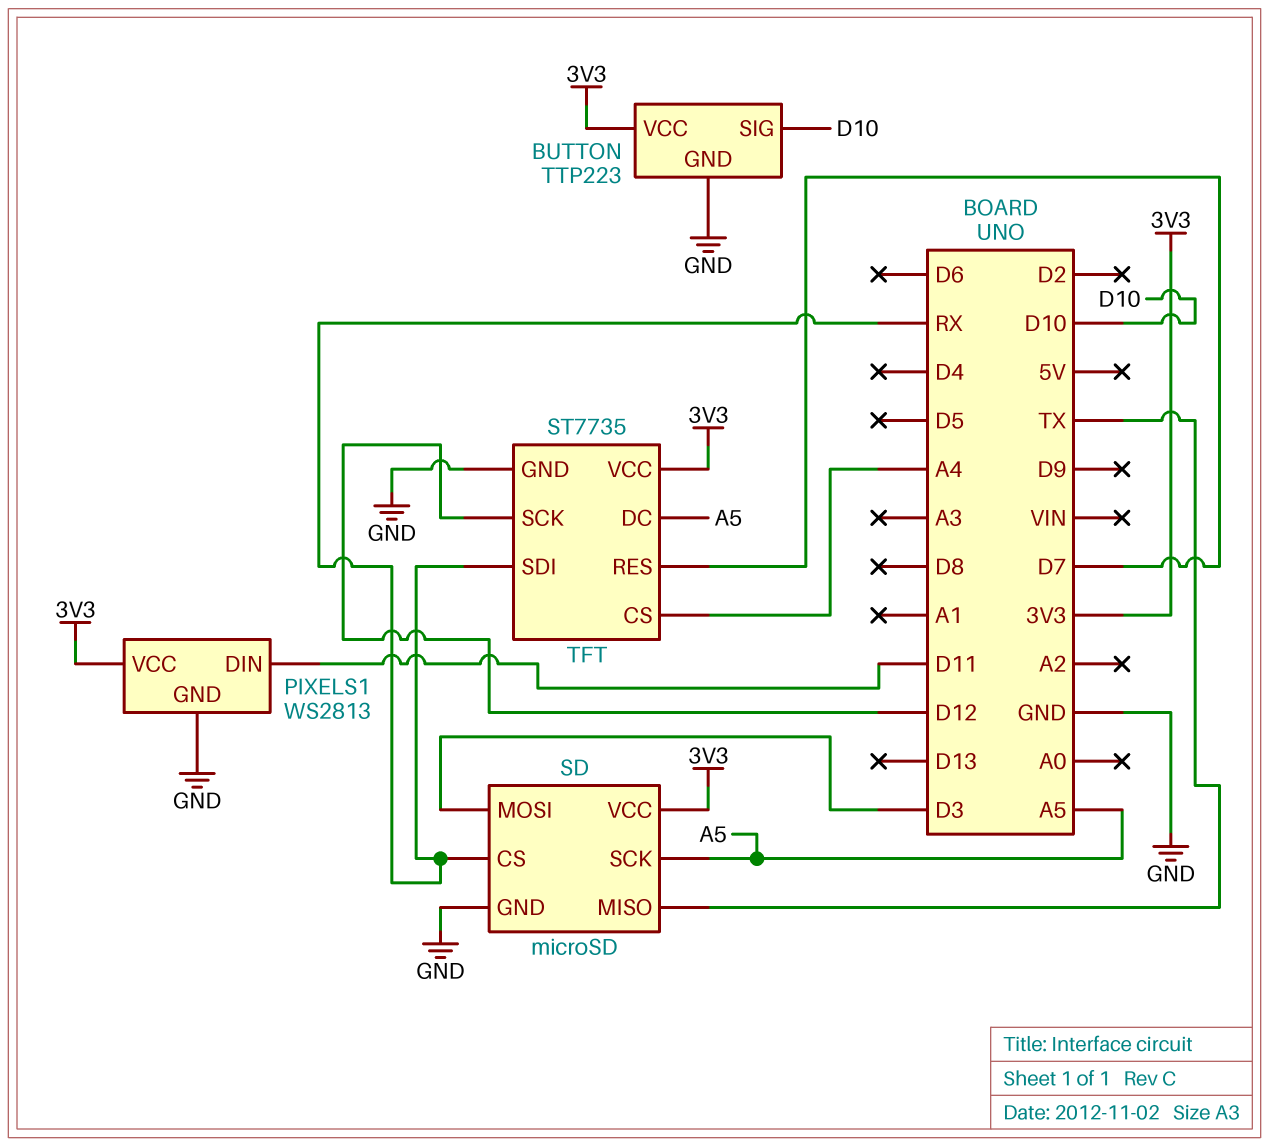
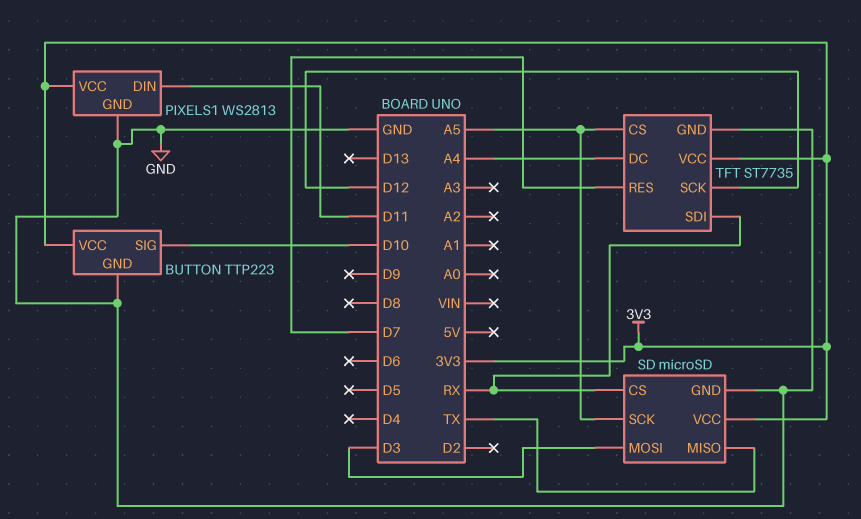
TFT pin CS: A4 -> A5
TFT pin DC: A5 -> A4

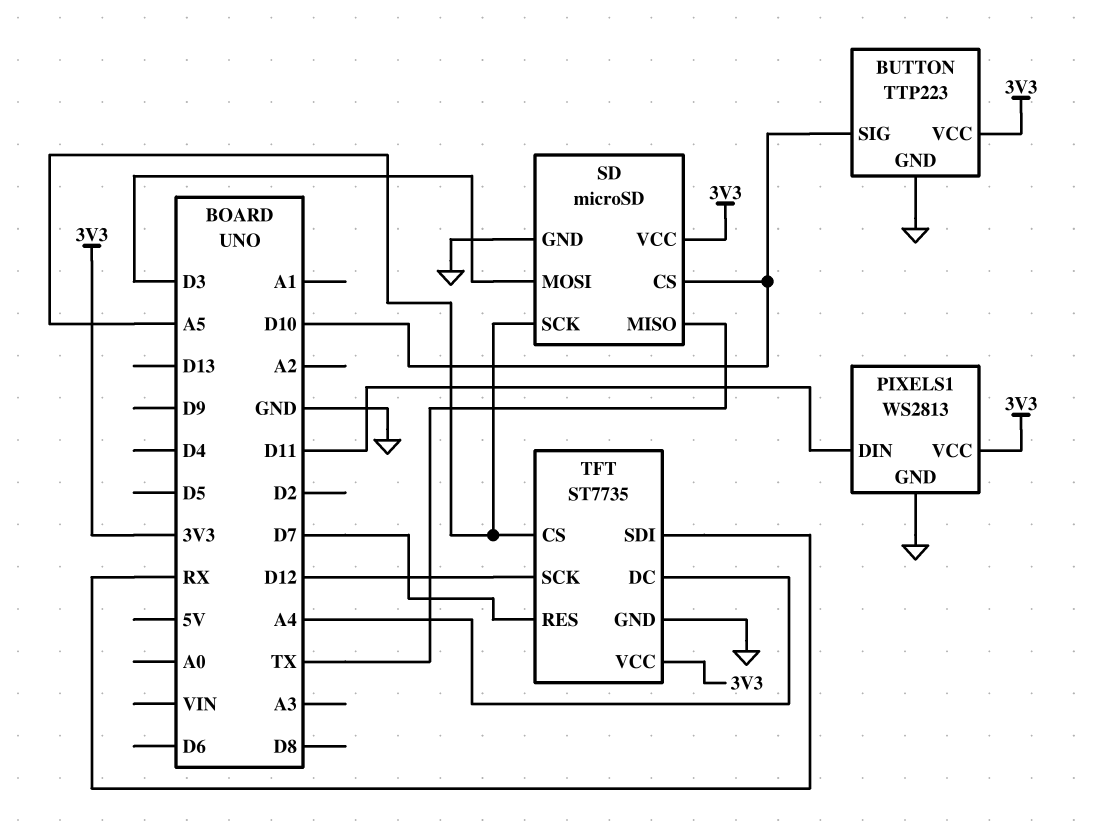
SD pin CS: RX -> D10

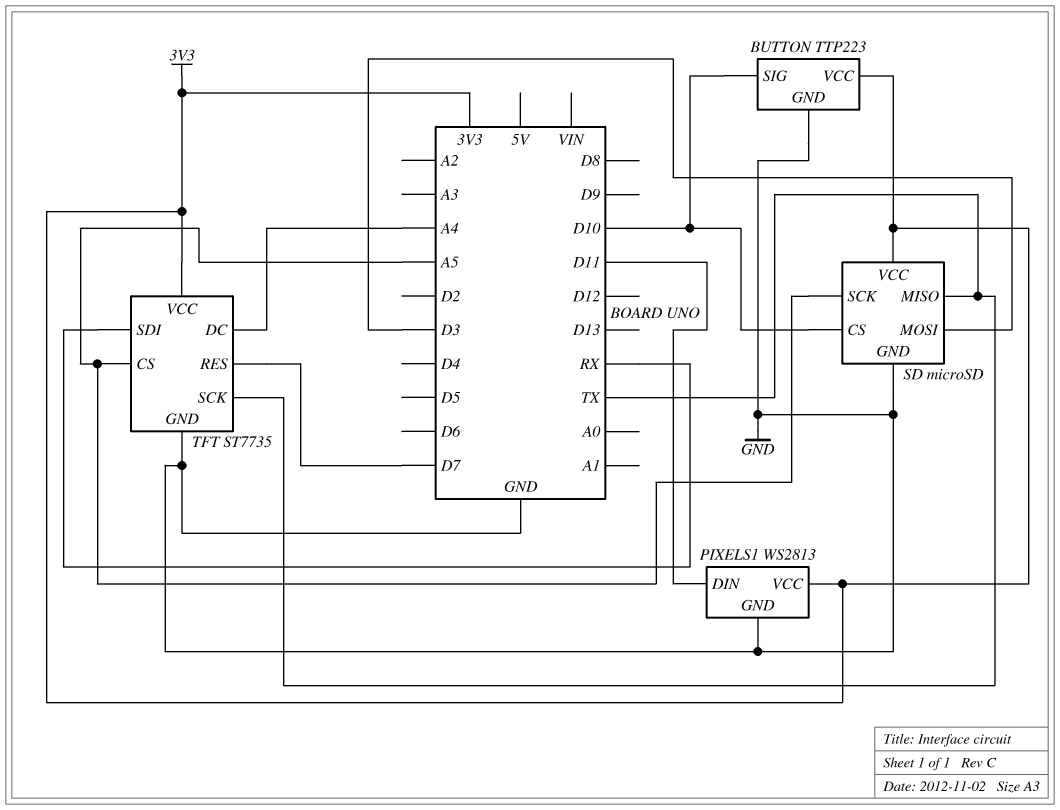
TFT pin SCK: D12 -> TX

